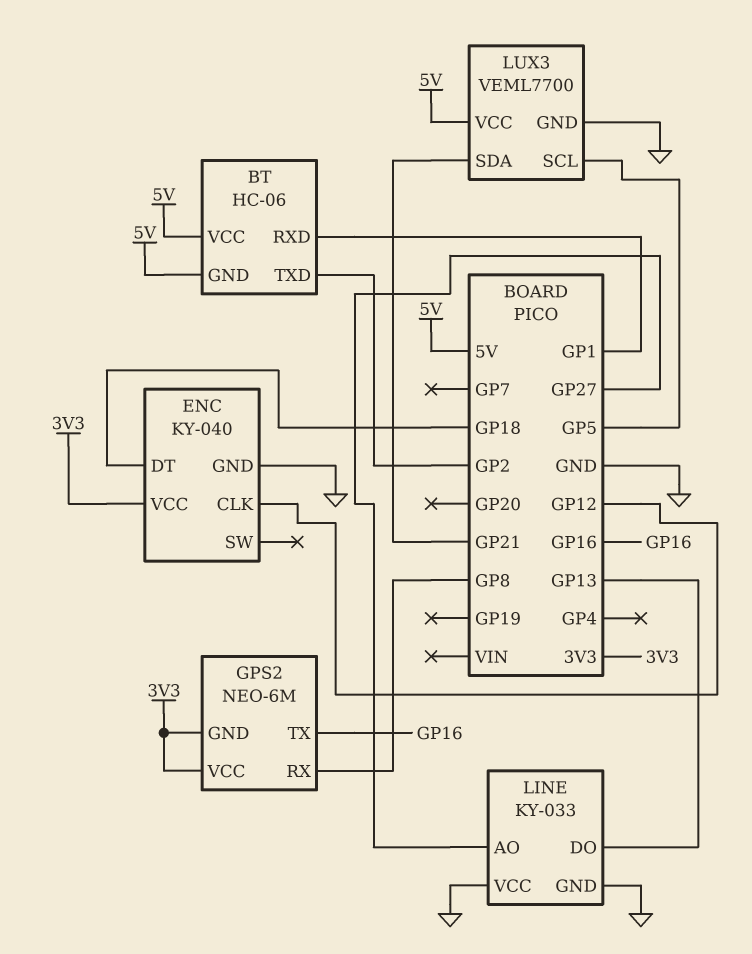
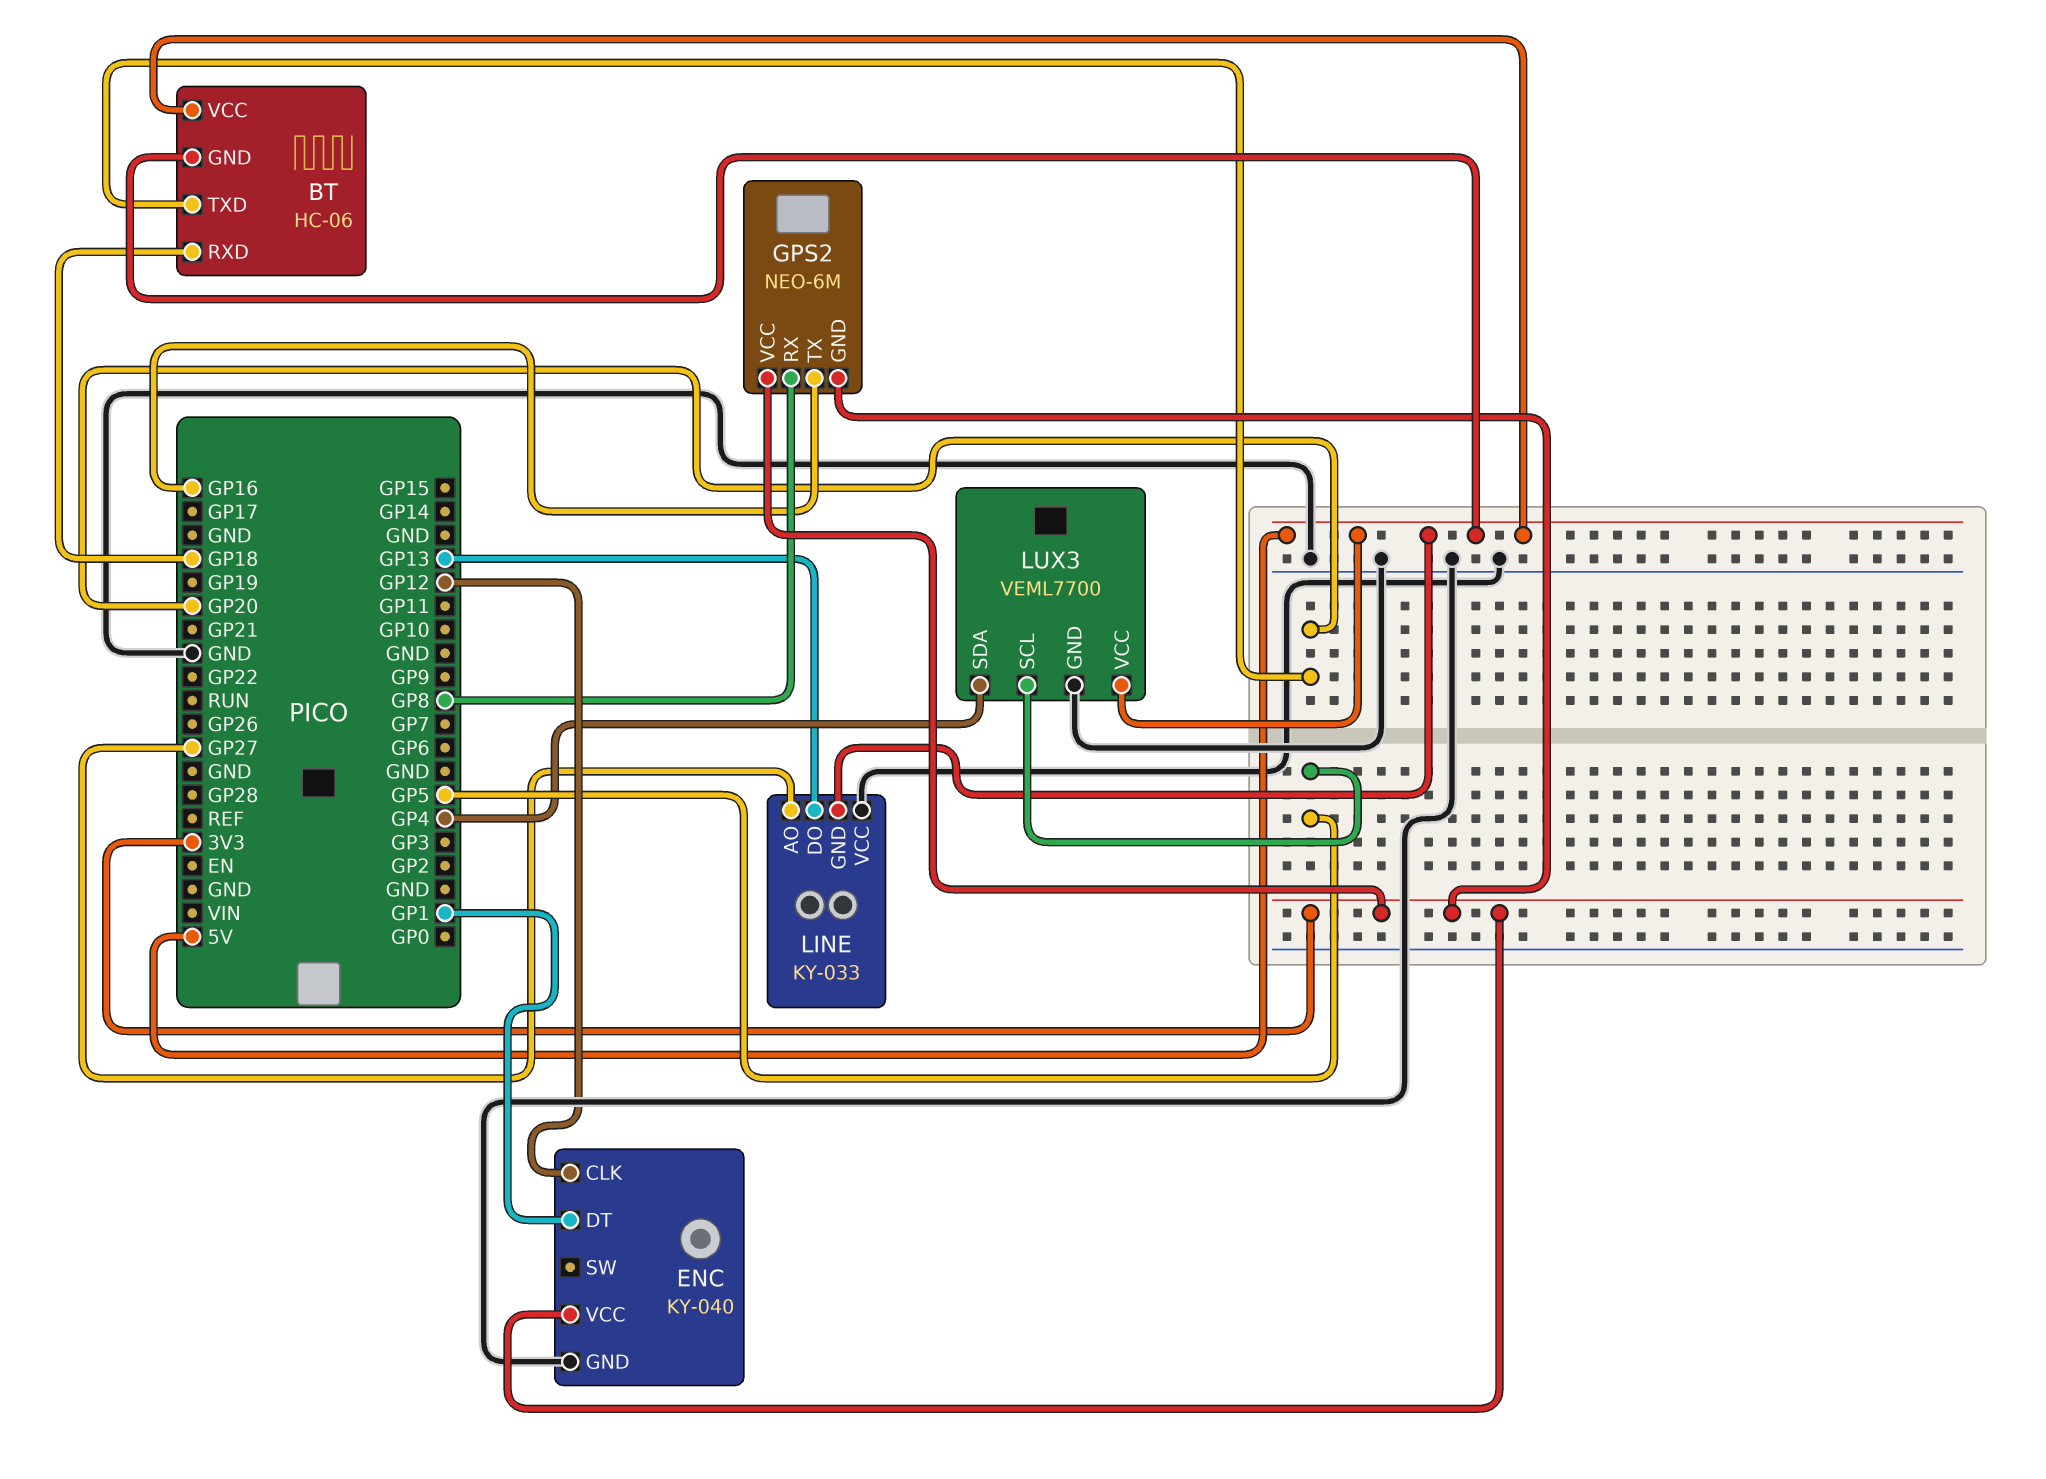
BT pin RXD: GP1 -> GP18
BT pin TXD: GP2 -> GP20
ENC pin DT: GP18 -> GP1
LINE pin GND: GND -> 5V
LUX3 pin SDA: GP21 -> GP4

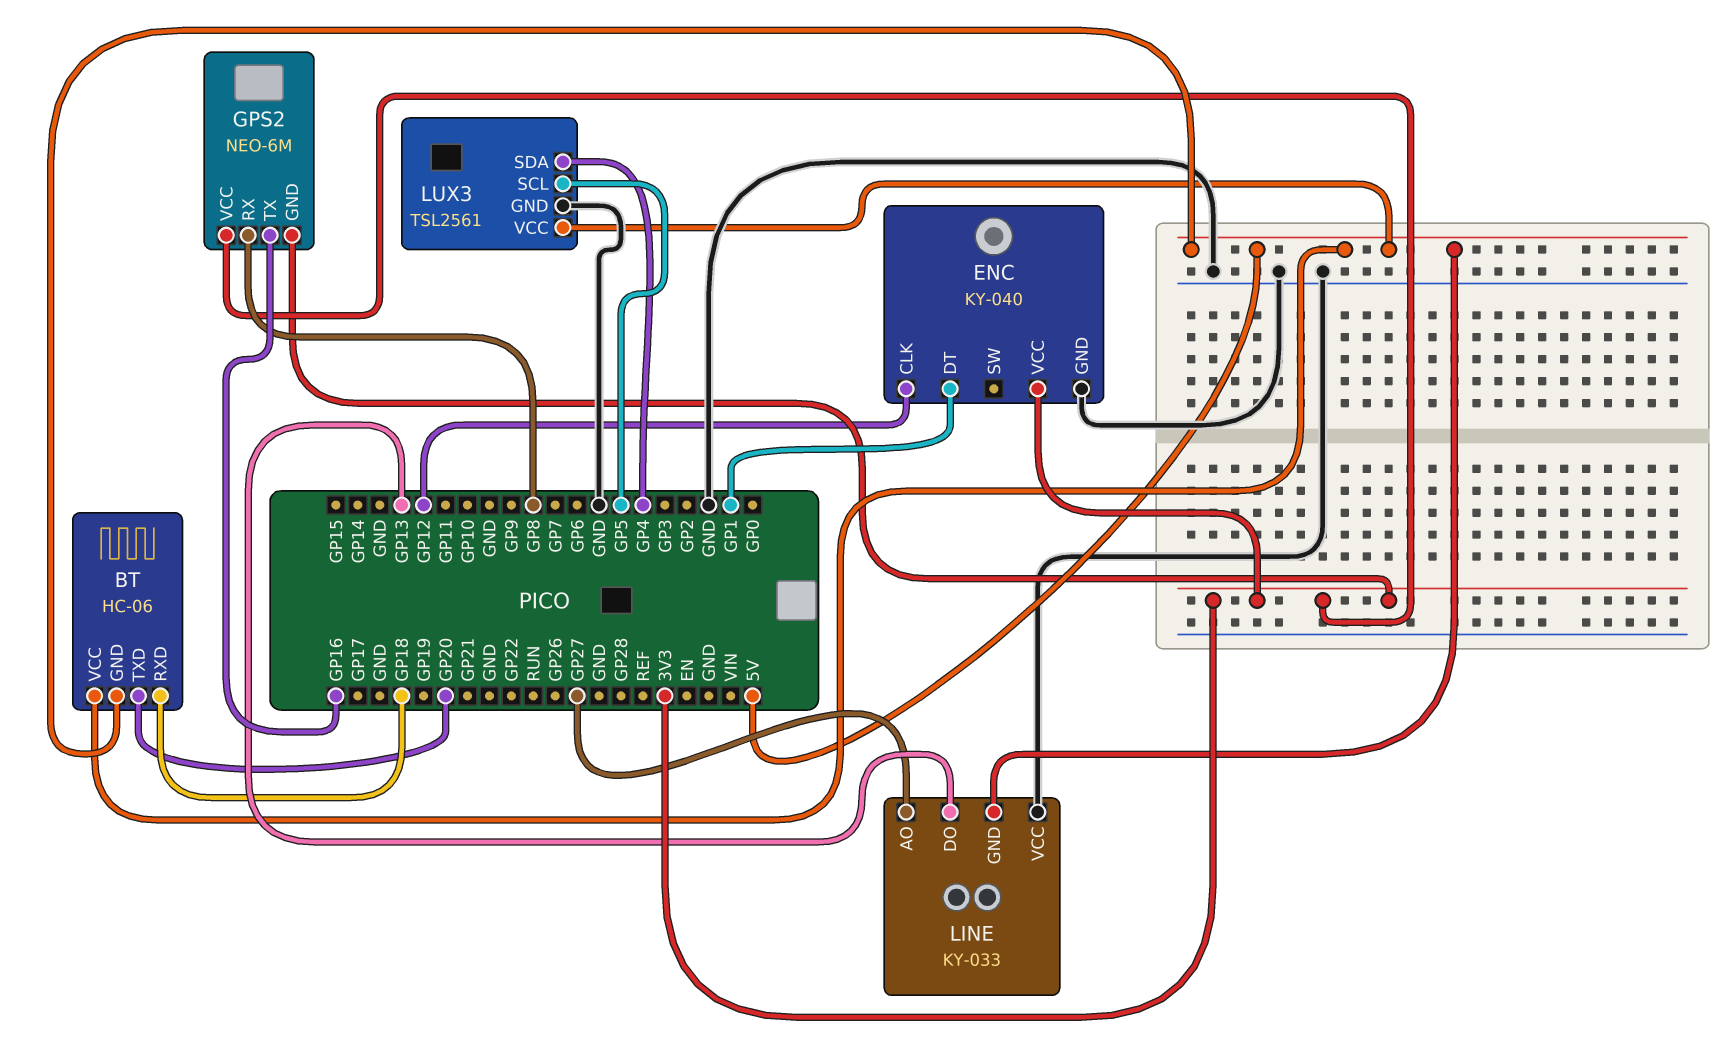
LUX3: VEML7700 -> TSL2561

